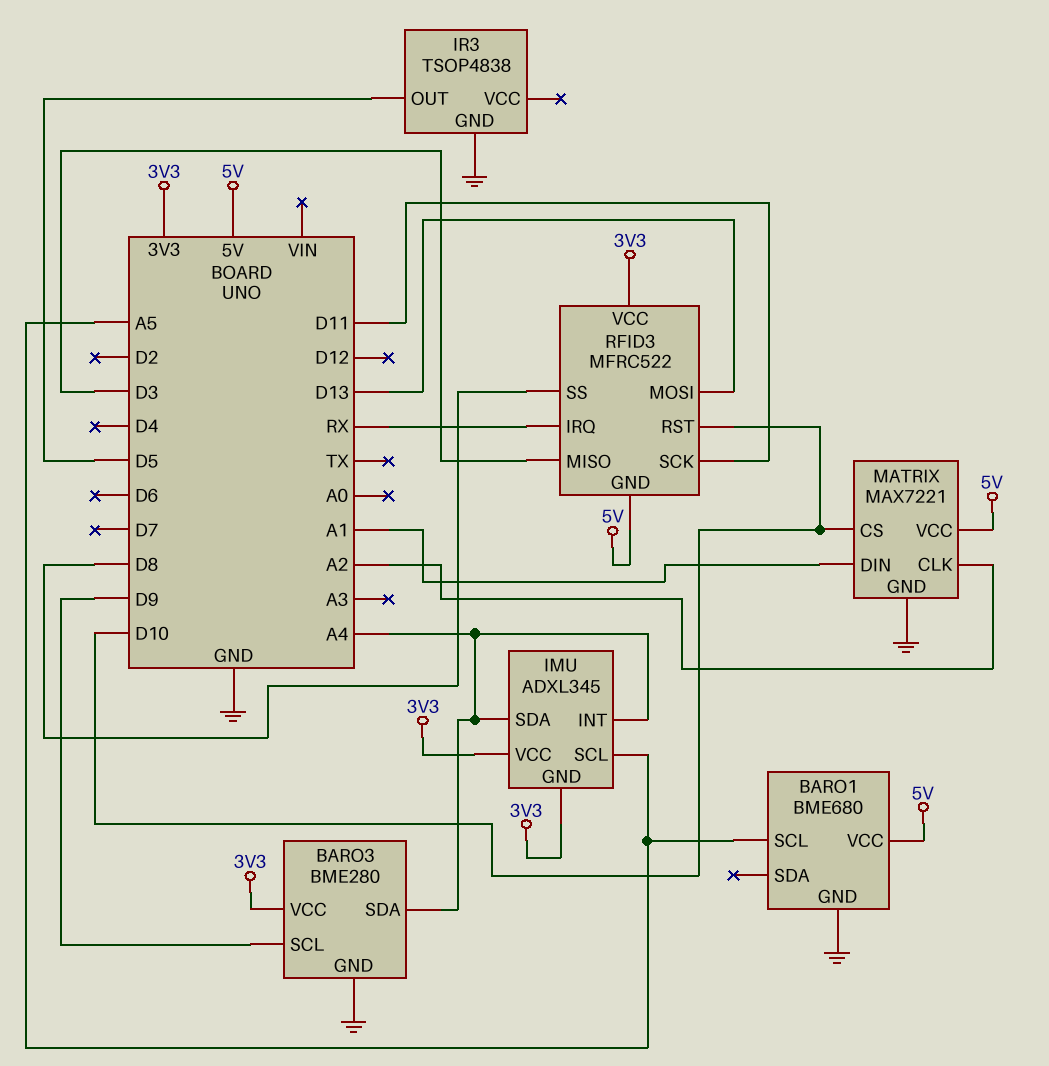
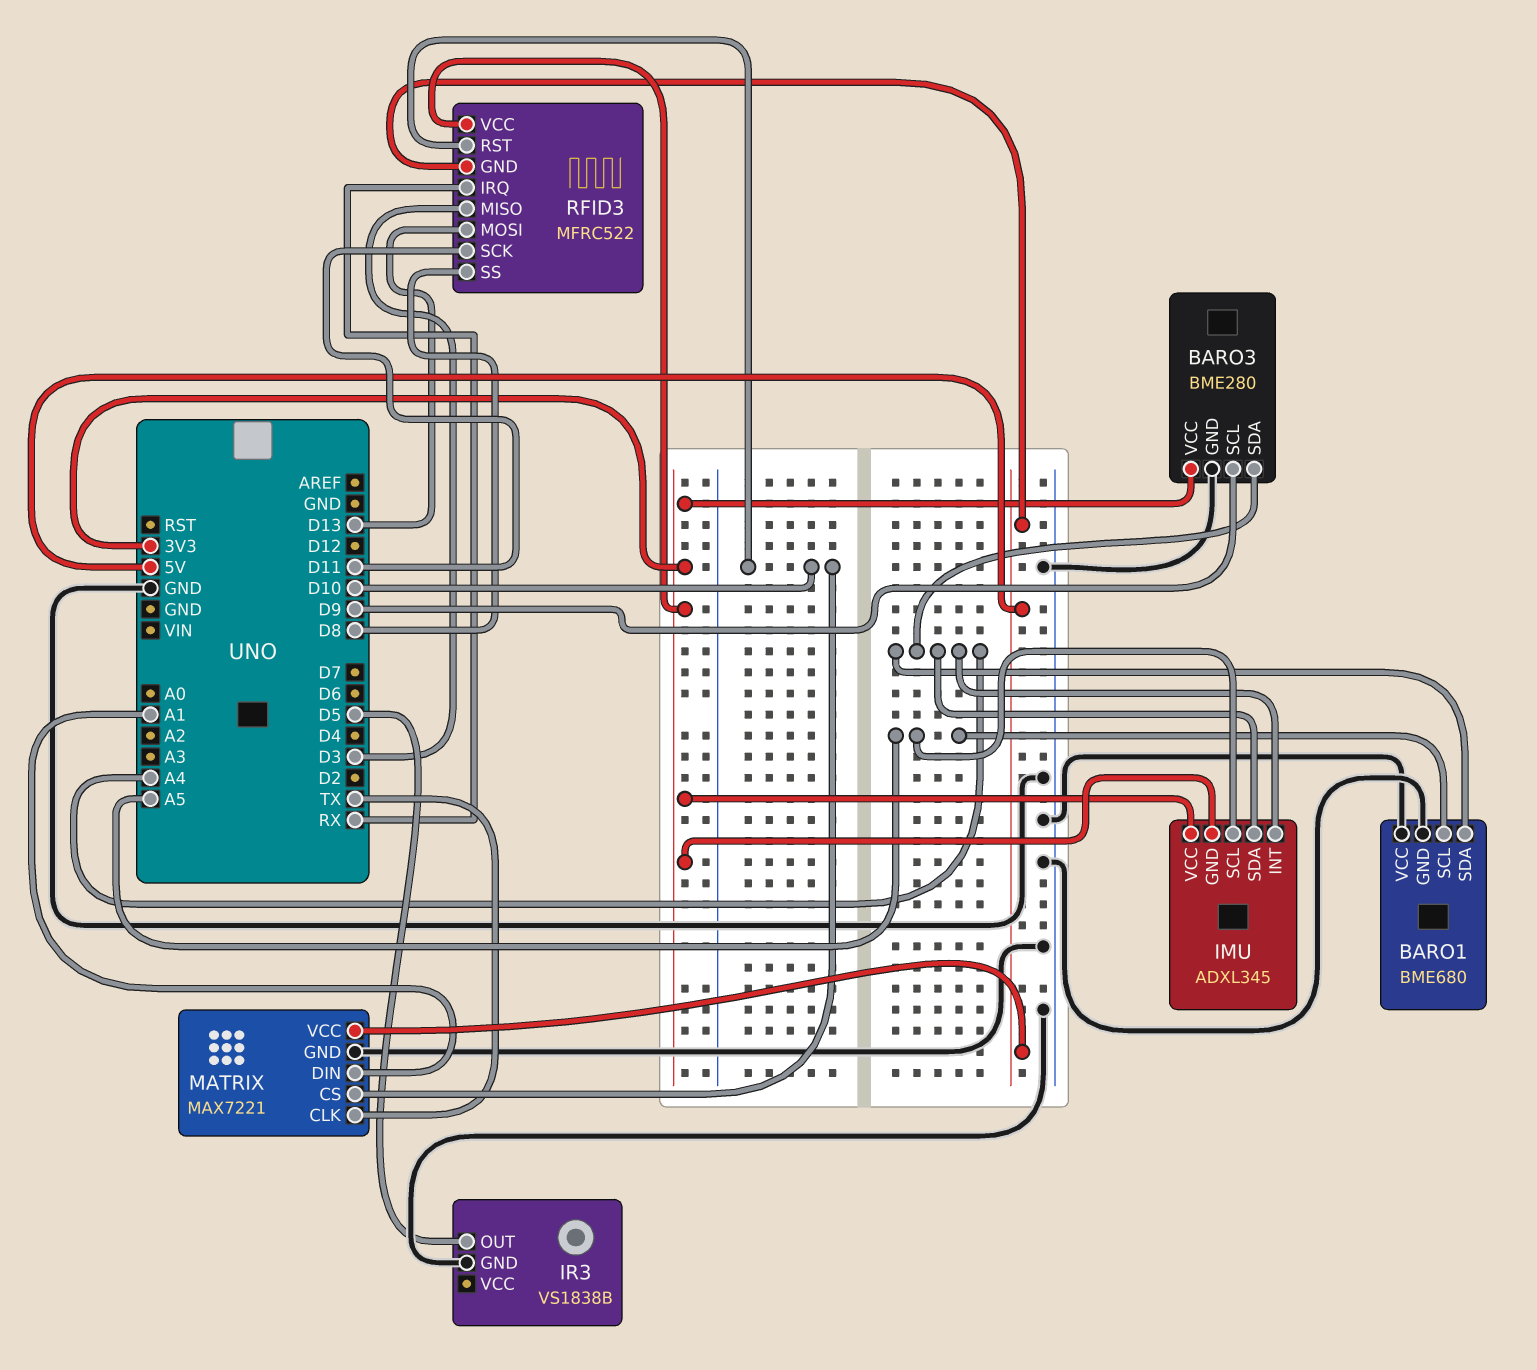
BARO1 pin SDA: none -> A4
BARO1 pin VCC: 5V -> GND
IR3: TSOP4838 -> VS1838B
MATRIX pin CLK: A2 -> TX

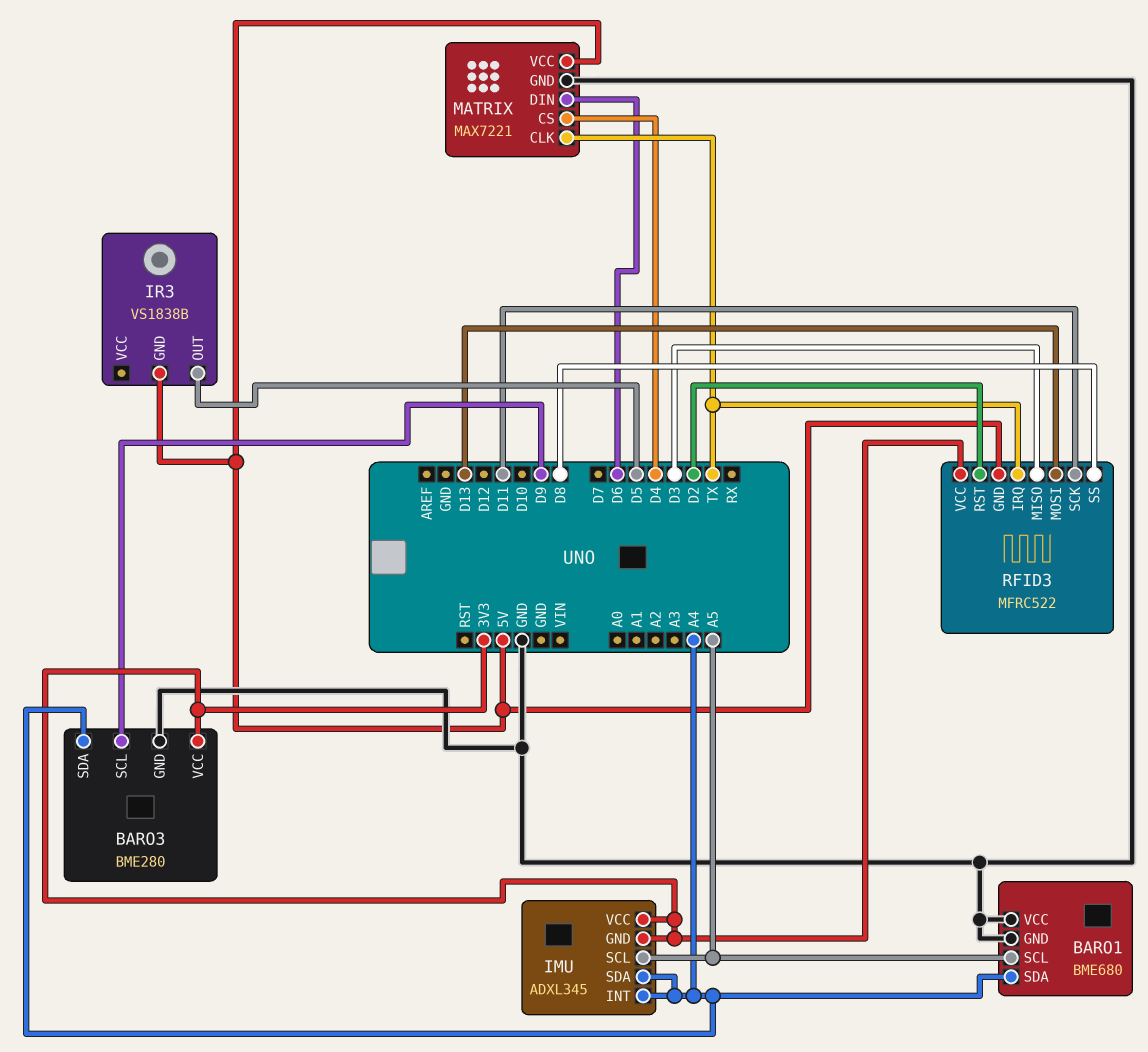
IR3 pin GND: GND -> 5V
MATRIX pin CS: D10 -> D4
MATRIX pin DIN: A1 -> D6
RFID3 pin IRQ: RX -> TX
RFID3 pin RST: D10 -> D2

